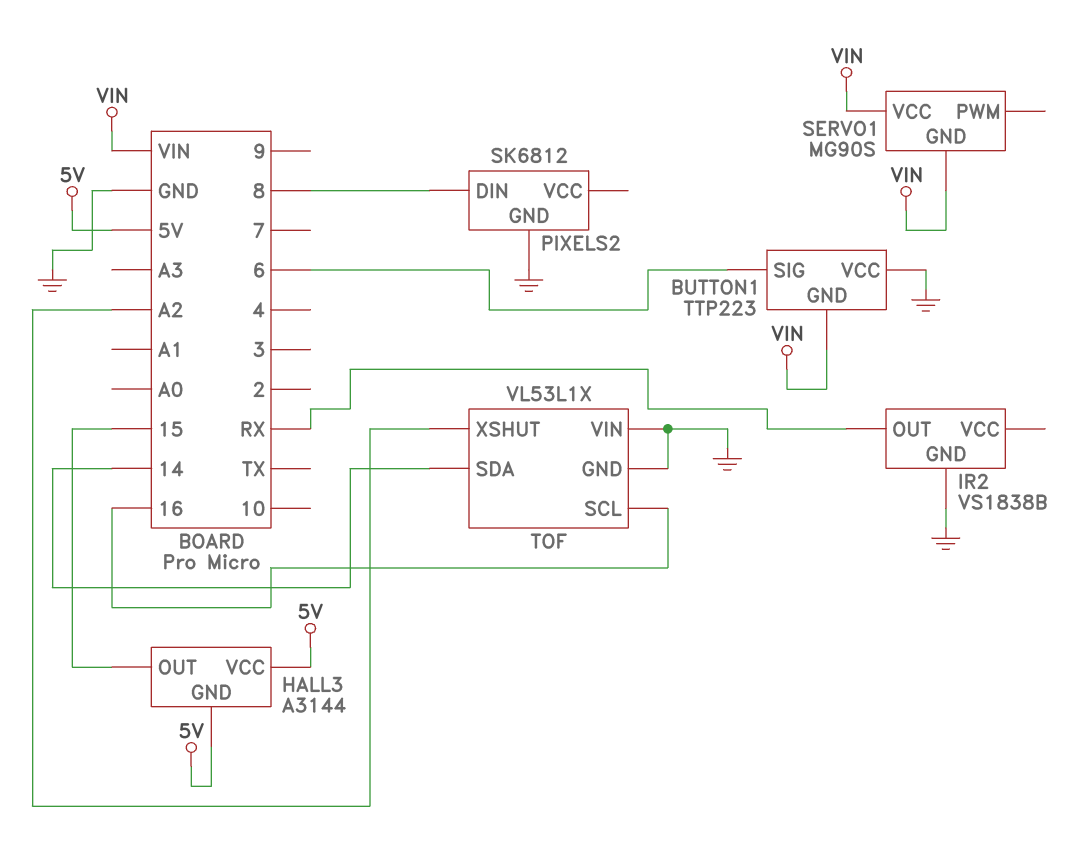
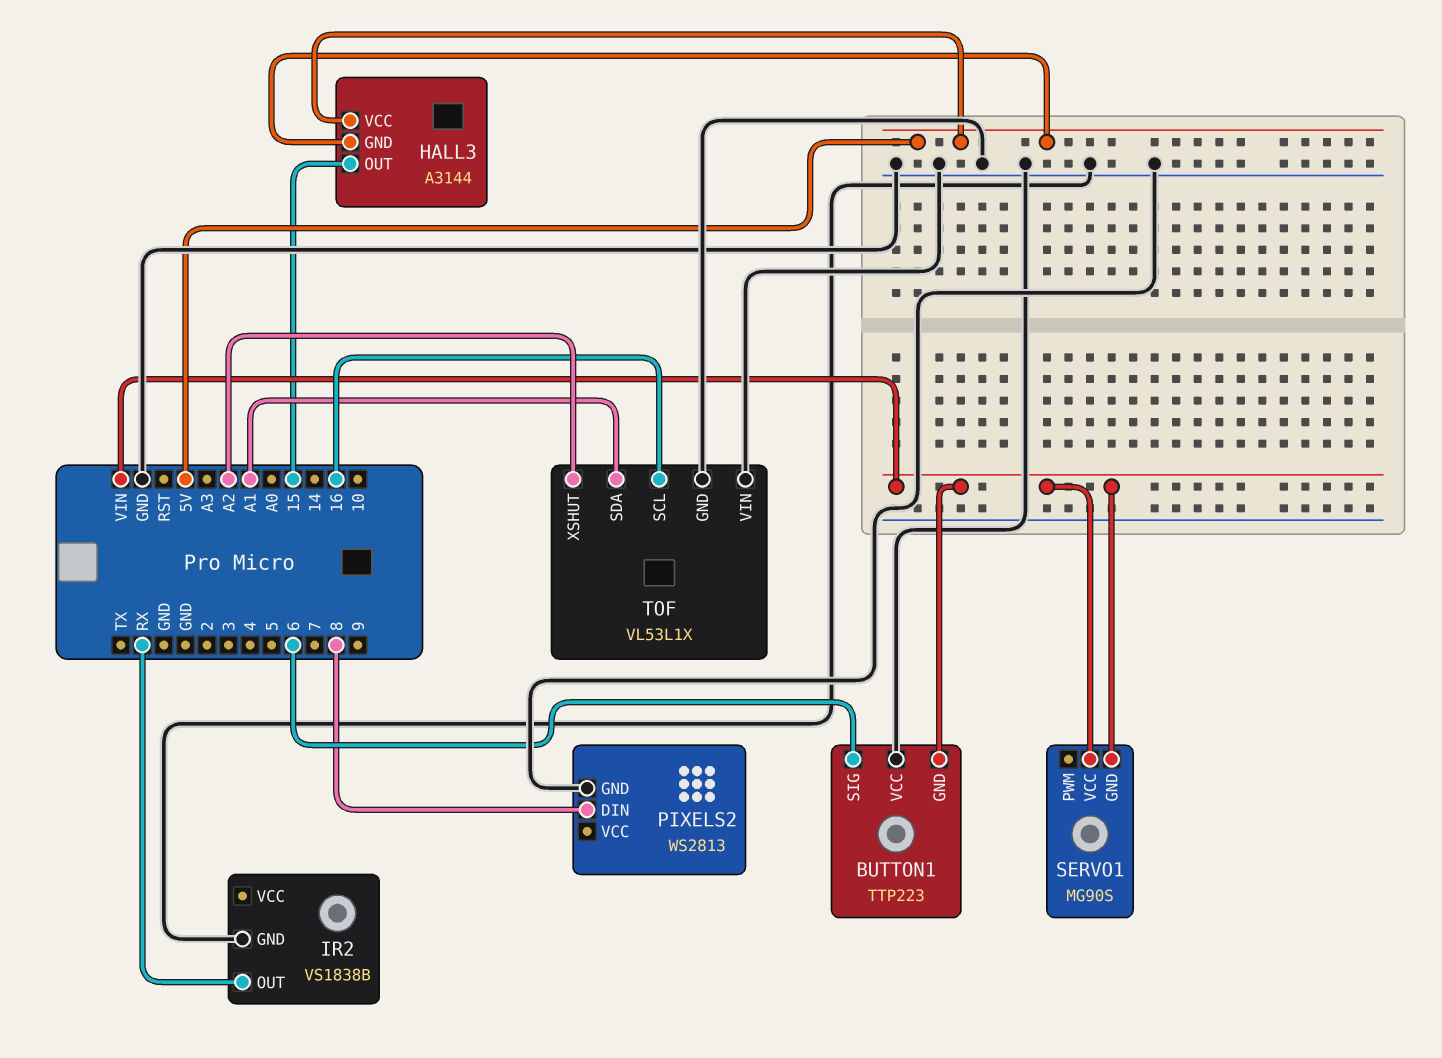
PIXELS2: SK6812 -> WS2813
TOF pin SDA: 14 -> A1

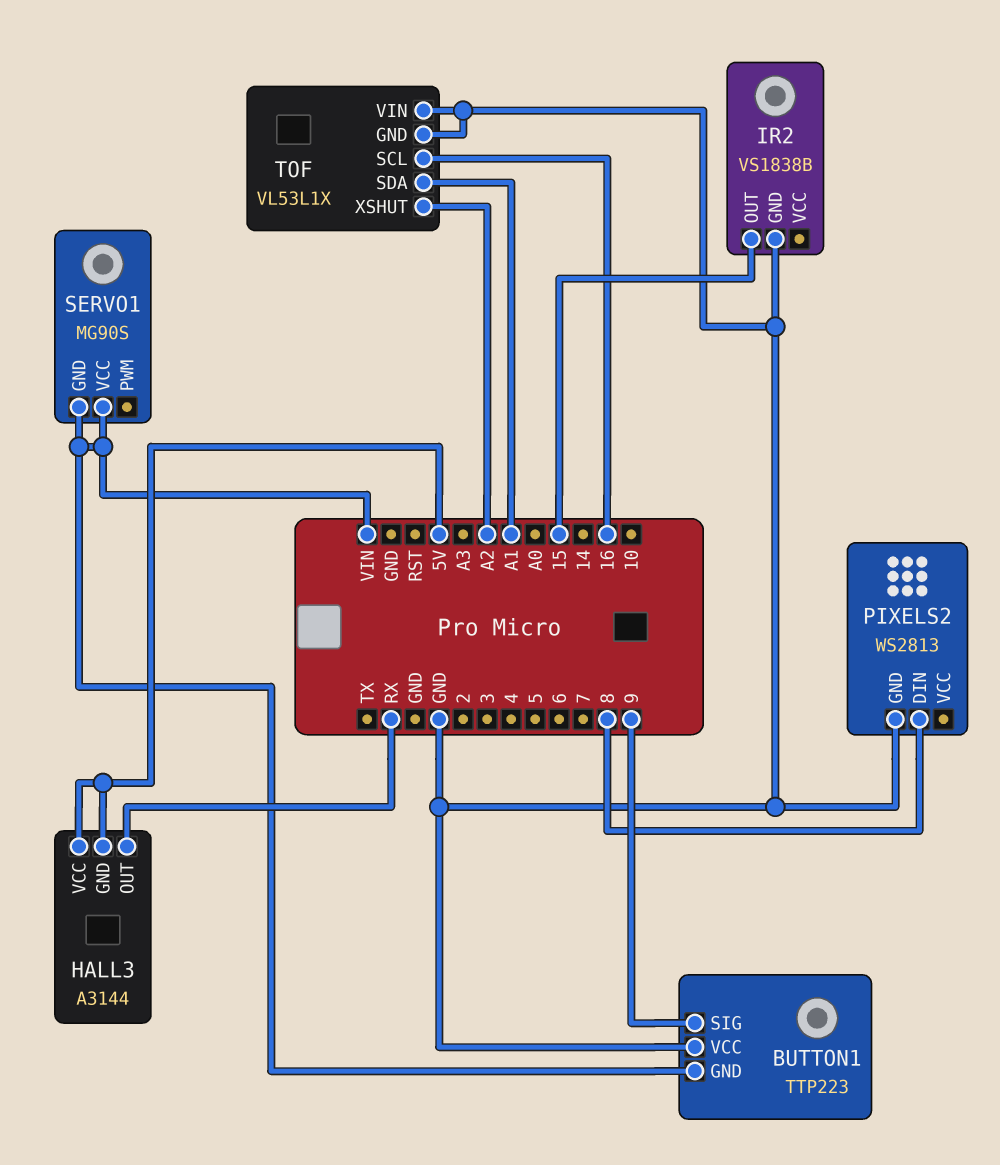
BUTTON1 pin SIG: 6 -> 9
HALL3 pin OUT: 15 -> RX
IR2 pin OUT: RX -> 15

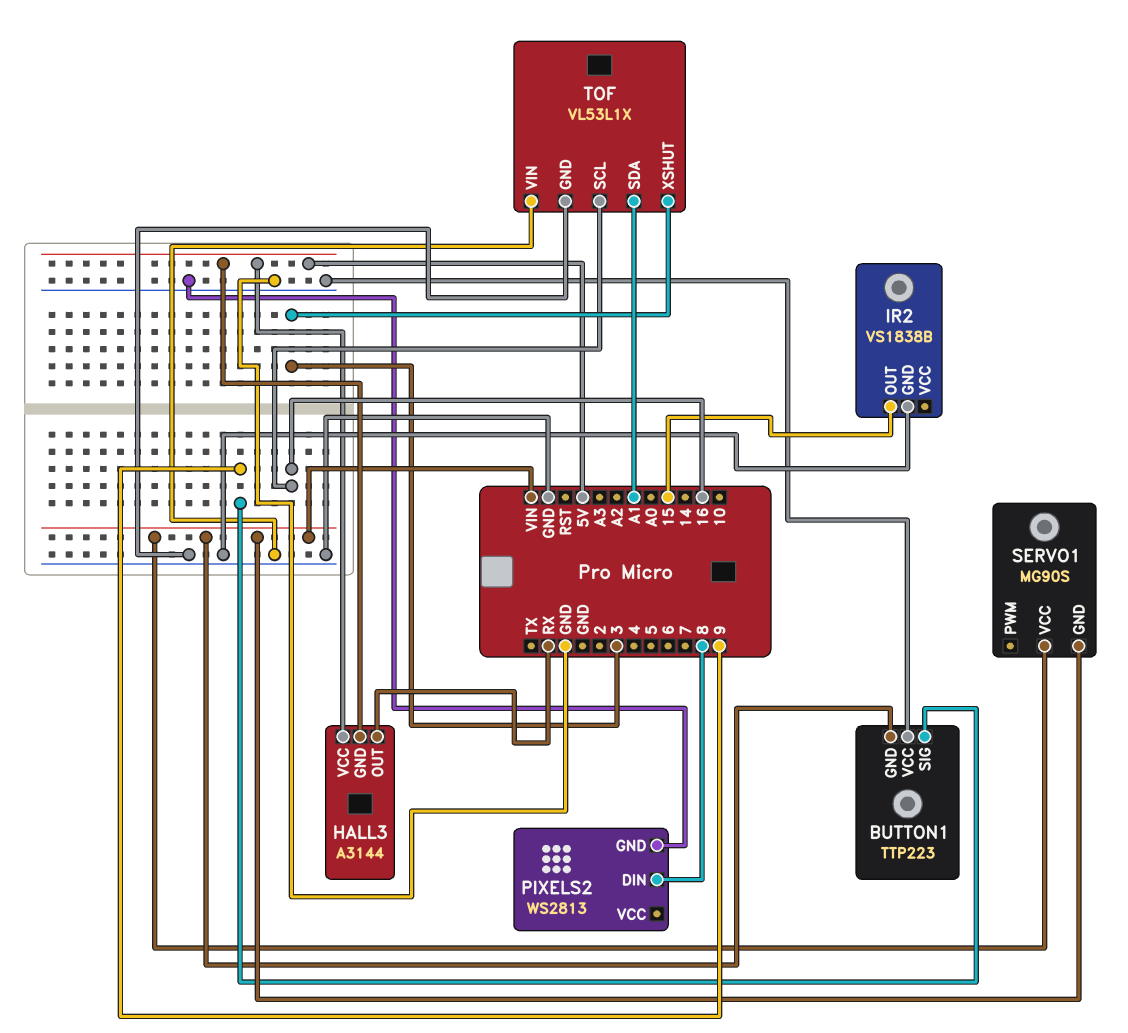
TOF pin XSHUT: A2 -> 3

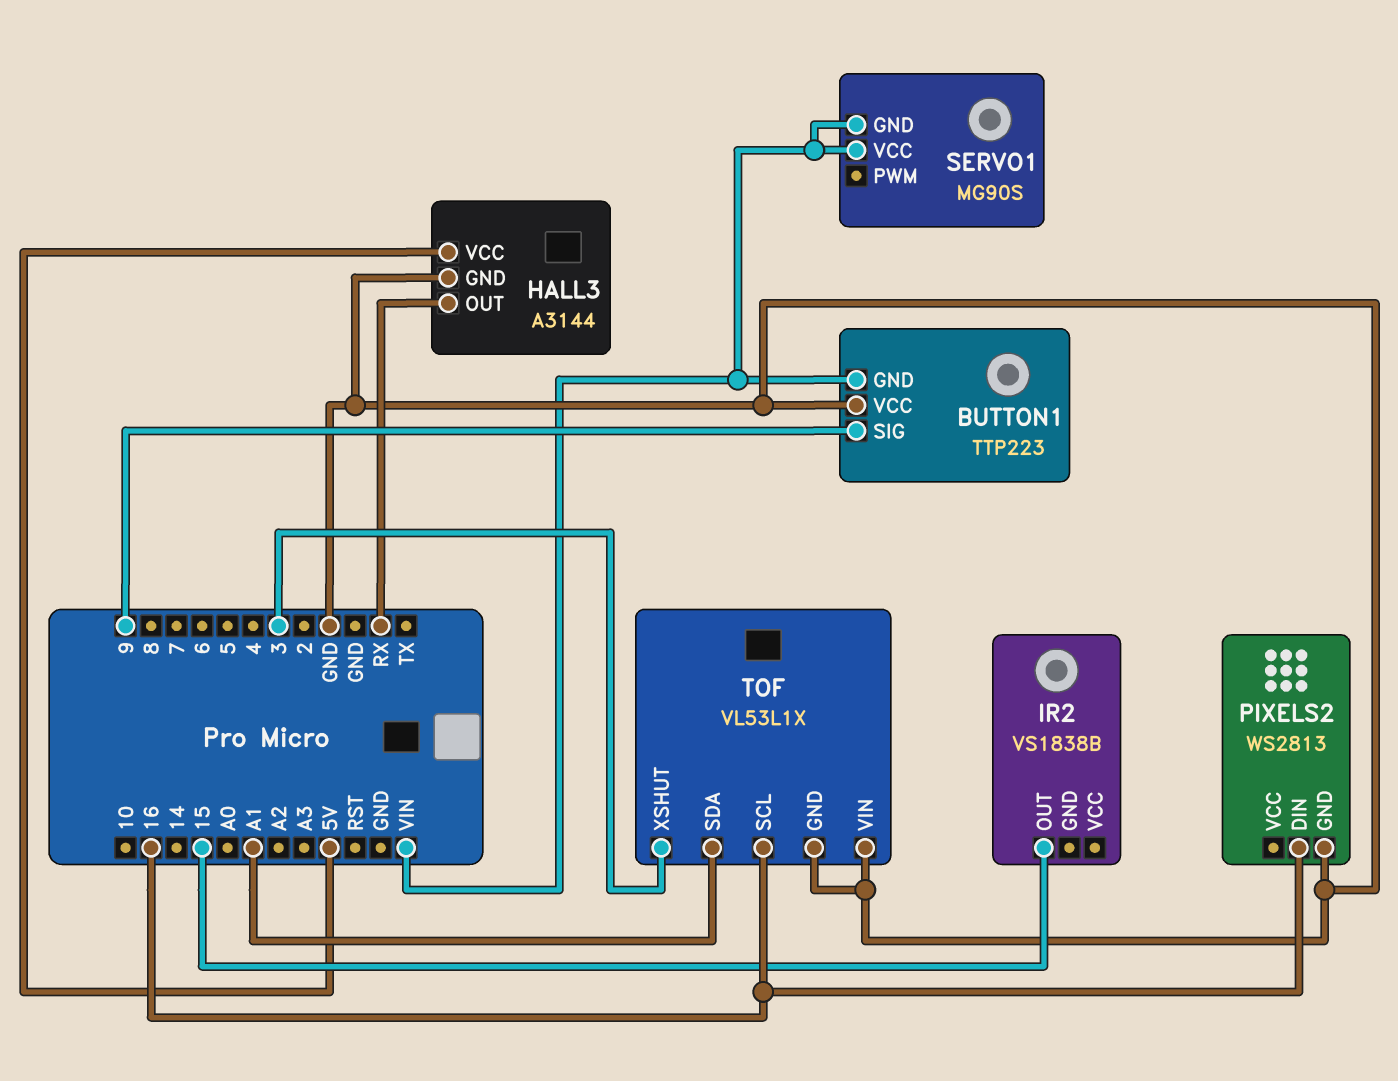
HALL3 pin GND: 5V -> GND
IR2 pin GND: GND -> none
PIXELS2 pin DIN: 8 -> 16

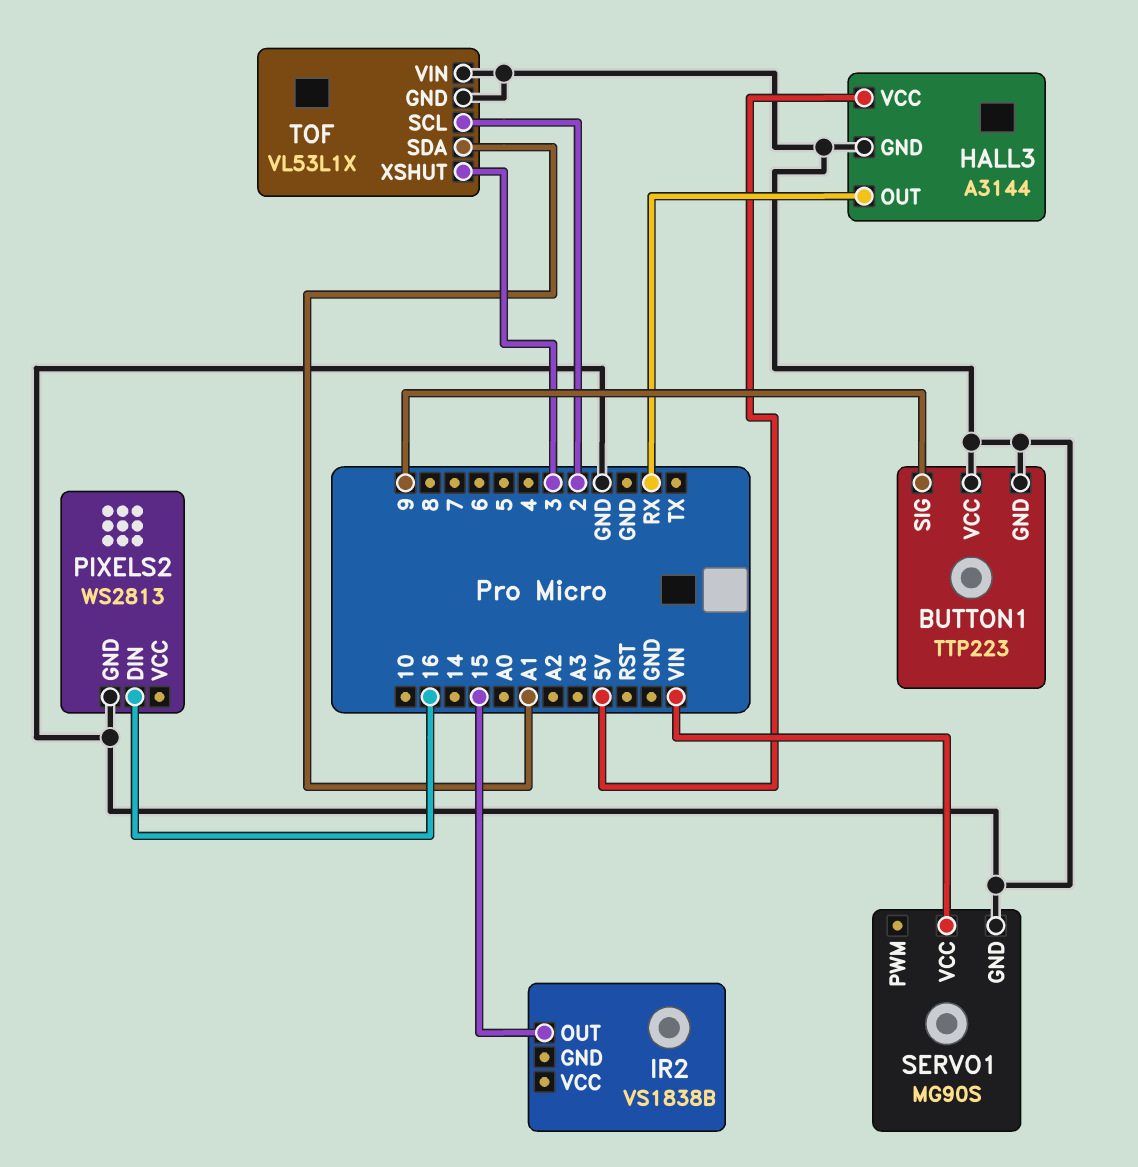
BUTTON1 pin GND: VIN -> GND
SERVO1 pin GND: VIN -> GND
TOF pin SCL: 16 -> 2

